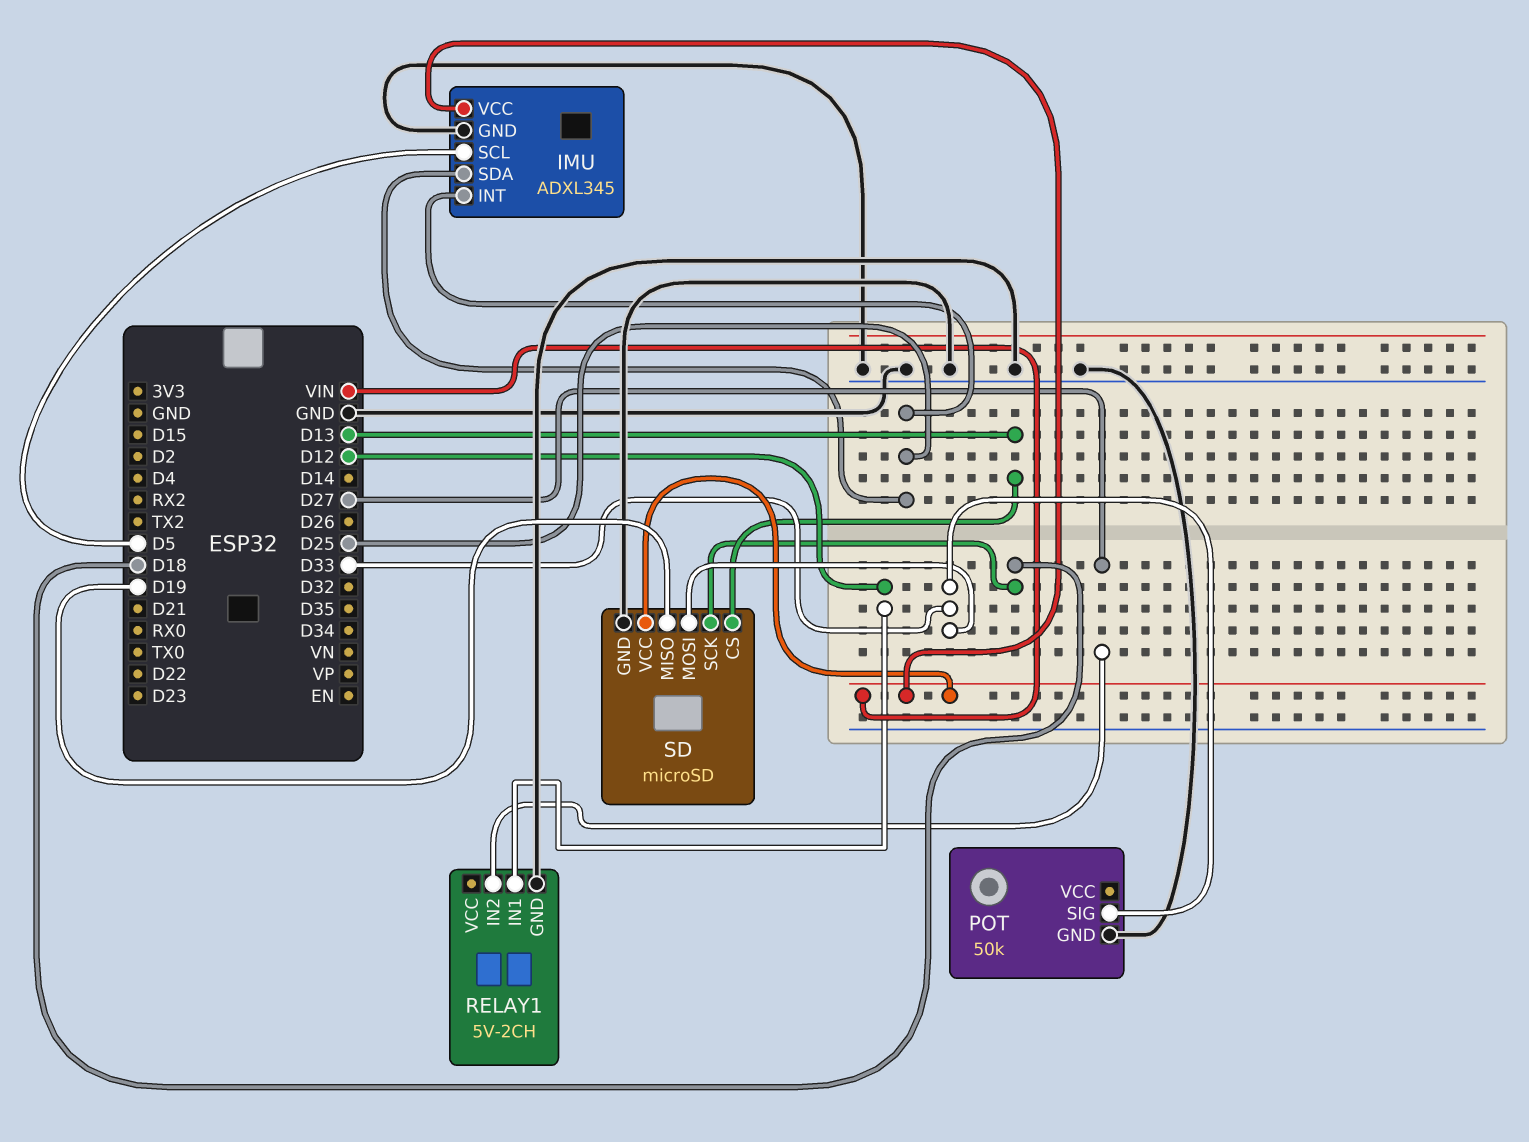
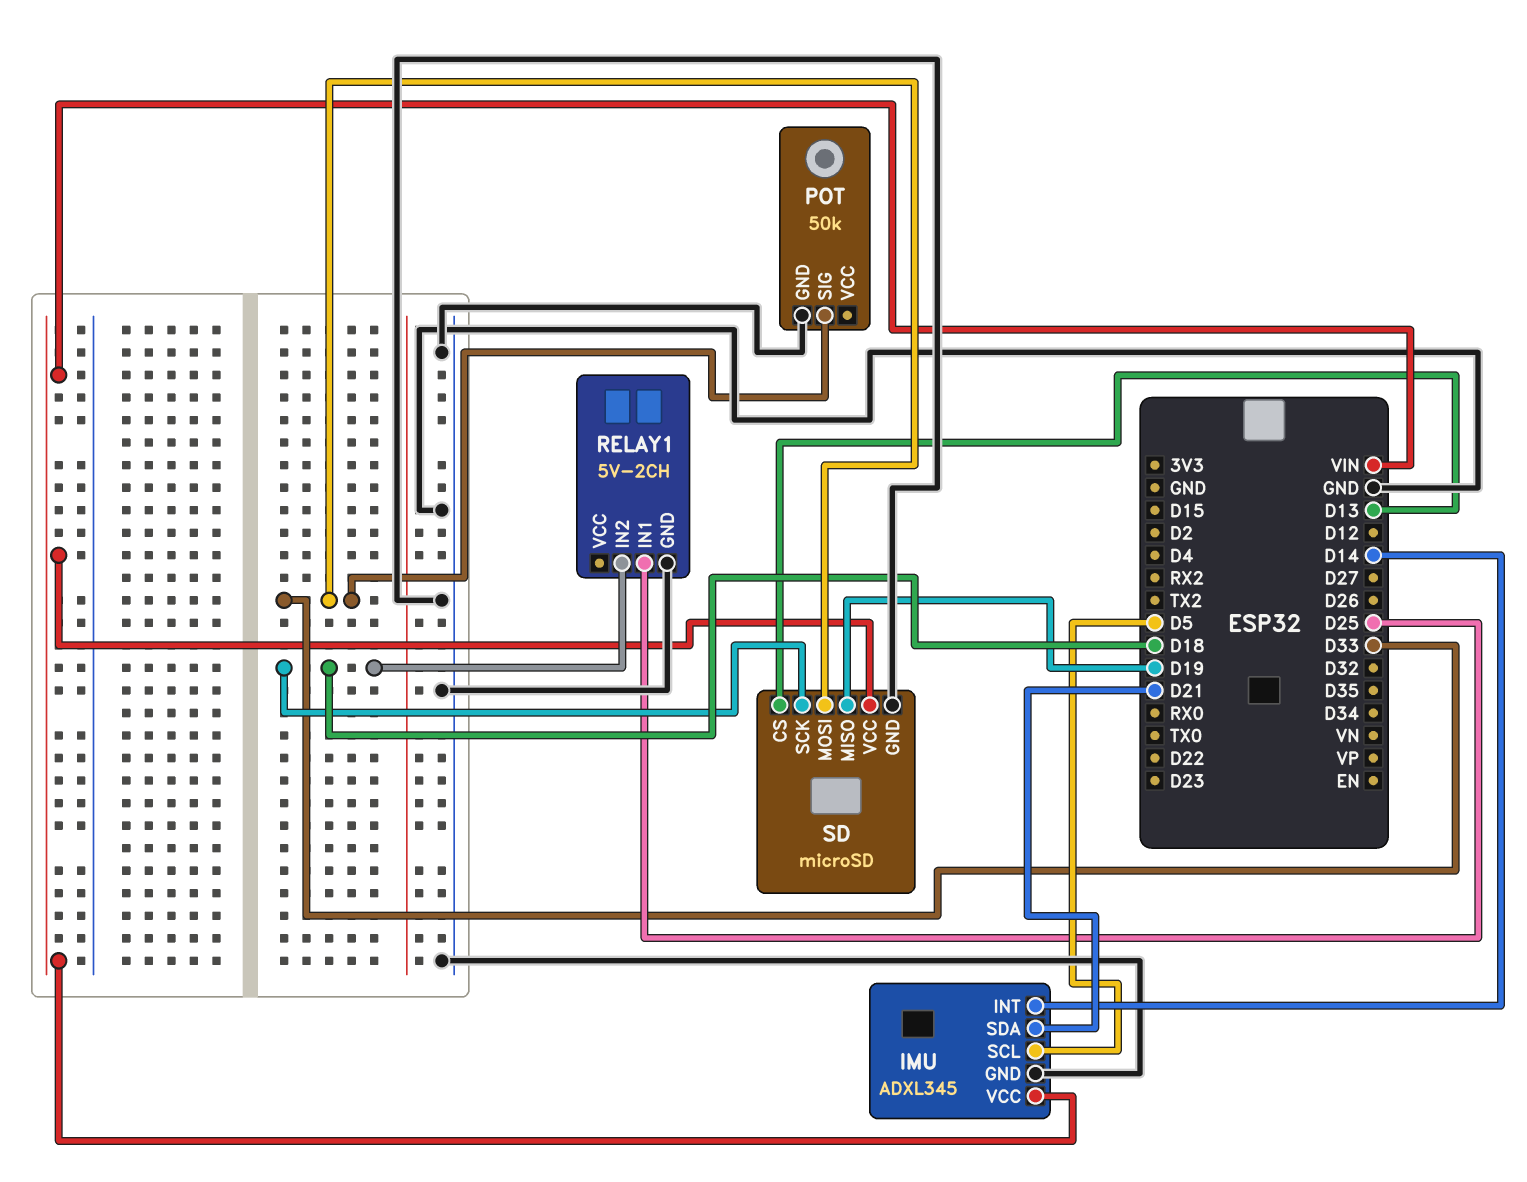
IMU pin INT: D25 -> D14
IMU pin SDA: D25 -> D21
RELAY1 pin IN1: D12 -> D25
RELAY1 pin IN2: D27 -> D18

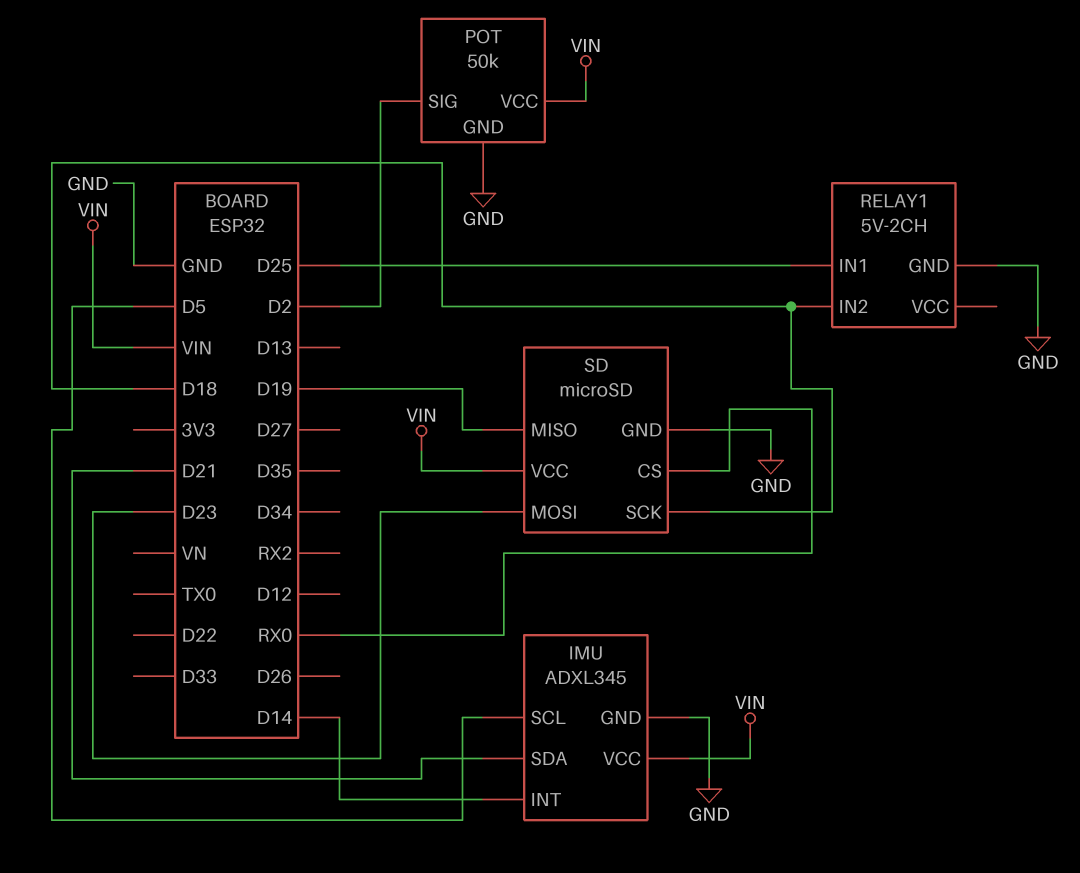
POT pin SIG: D33 -> D2
POT pin VCC: none -> VIN
SD pin CS: D13 -> RX0
SD pin MOSI: D33 -> D23

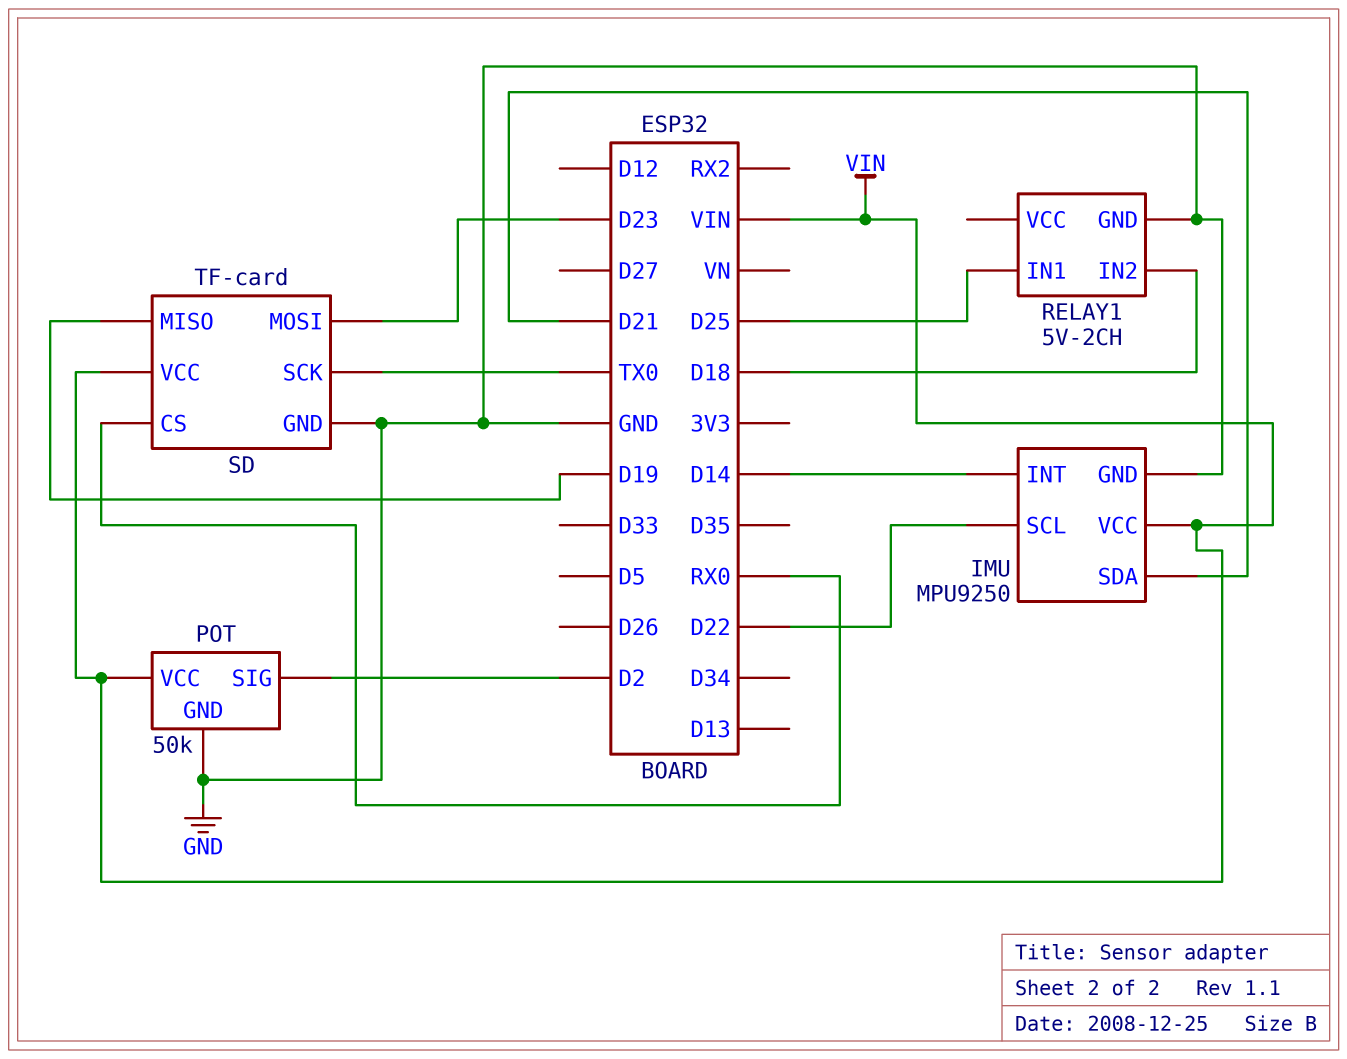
IMU: ADXL345 -> MPU9250
IMU pin SCL: D5 -> D22
SD: microSD -> TF-card
SD pin SCK: D18 -> TX0

